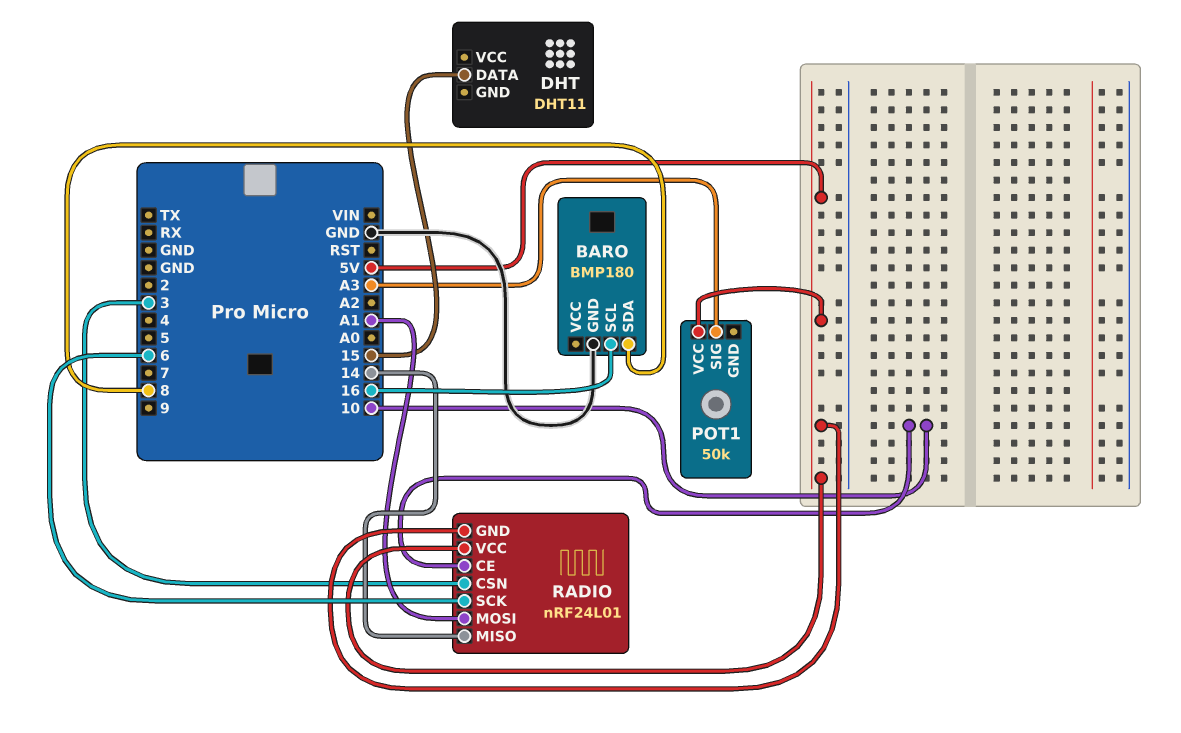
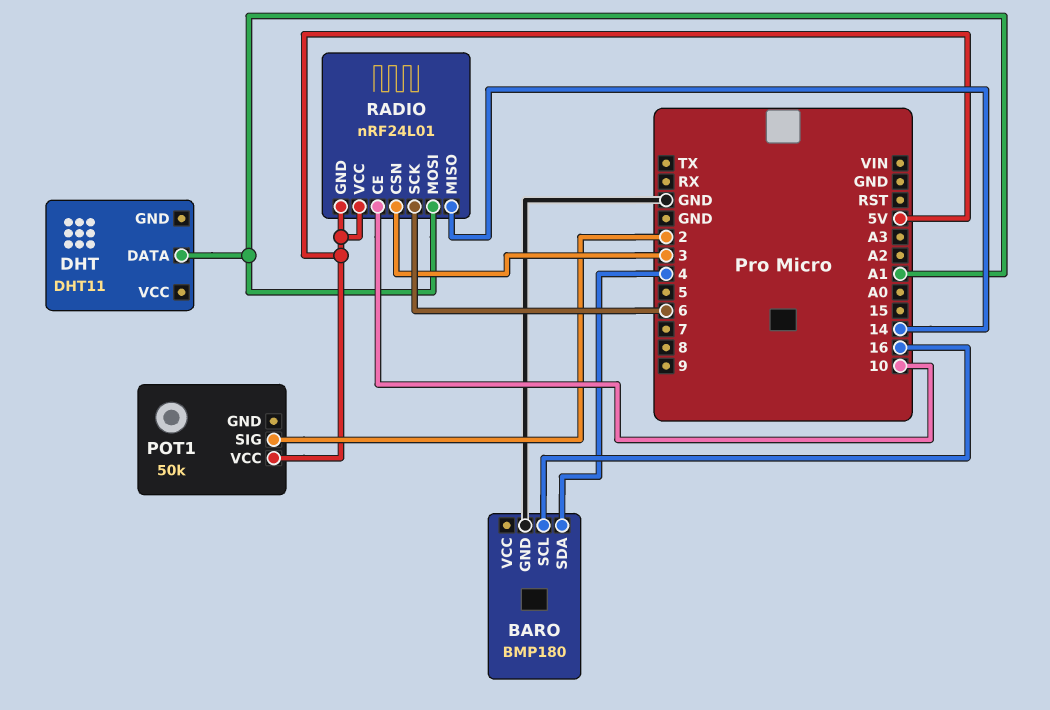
BARO pin SDA: 8 -> 4
DHT pin DATA: 15 -> A1
POT1 pin SIG: A3 -> 2

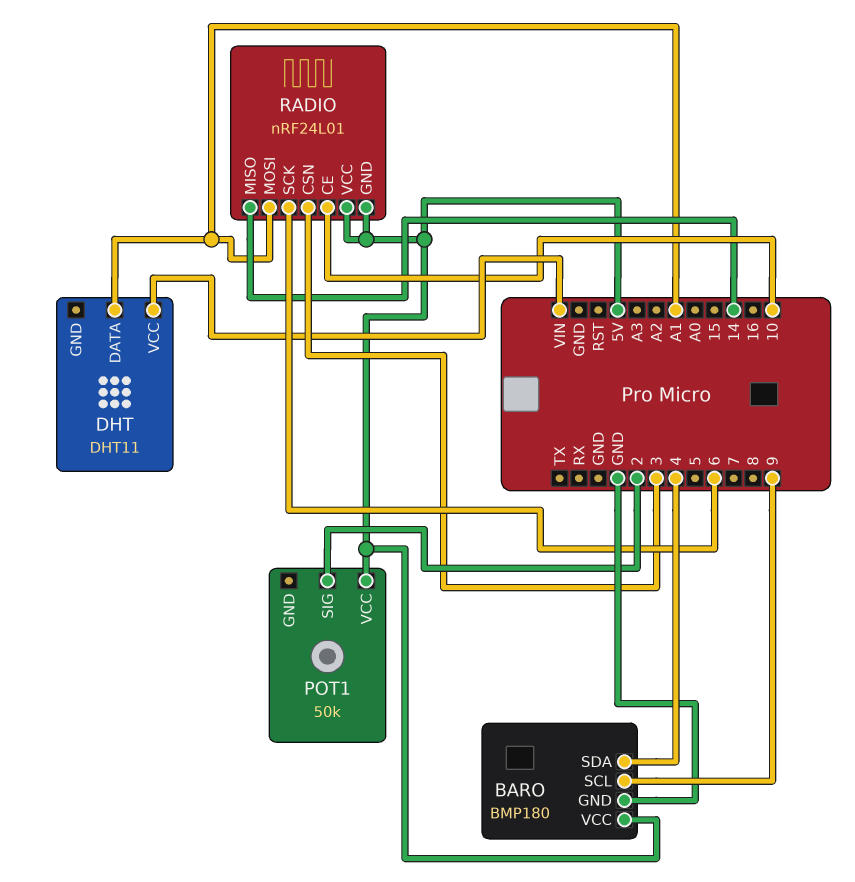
BARO pin SCL: 16 -> 9
BARO pin VCC: none -> 5V
DHT pin VCC: none -> VIN

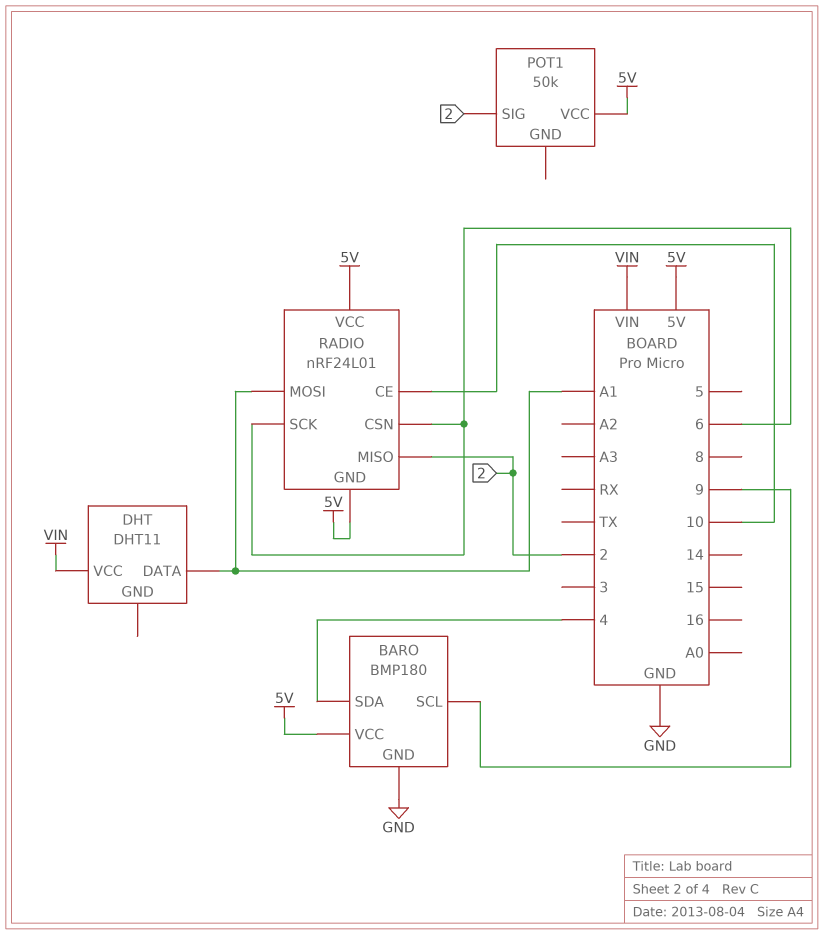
RADIO pin CSN: 3 -> 6
RADIO pin MISO: 14 -> 2

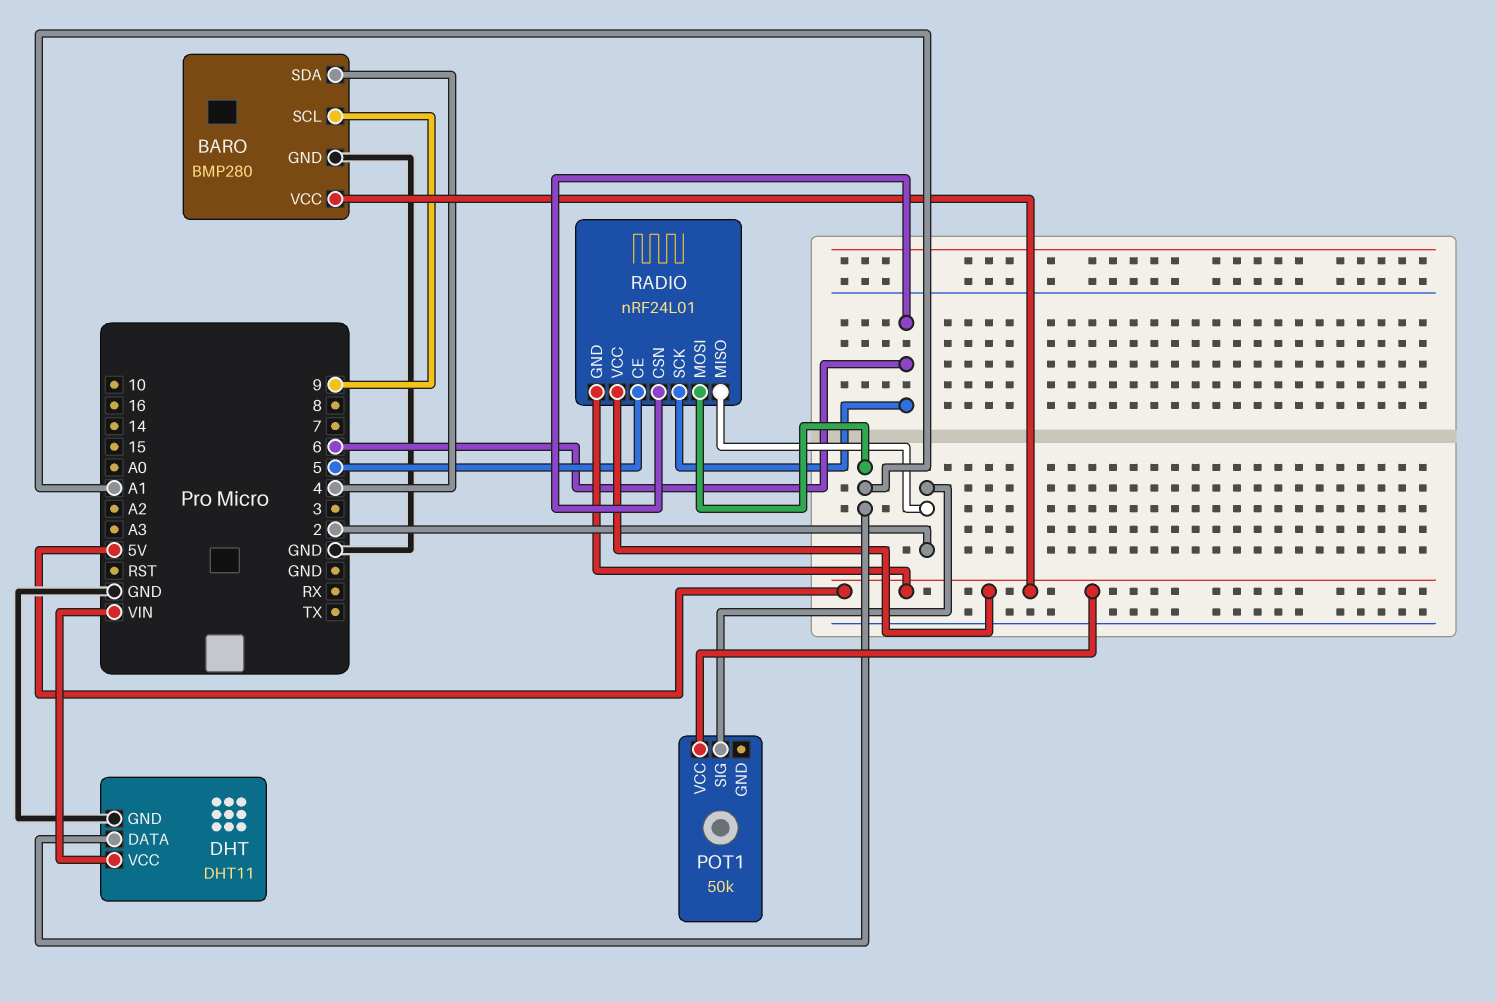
BARO: BMP180 -> BMP280
DHT pin GND: none -> GND
RADIO pin CE: 10 -> 5

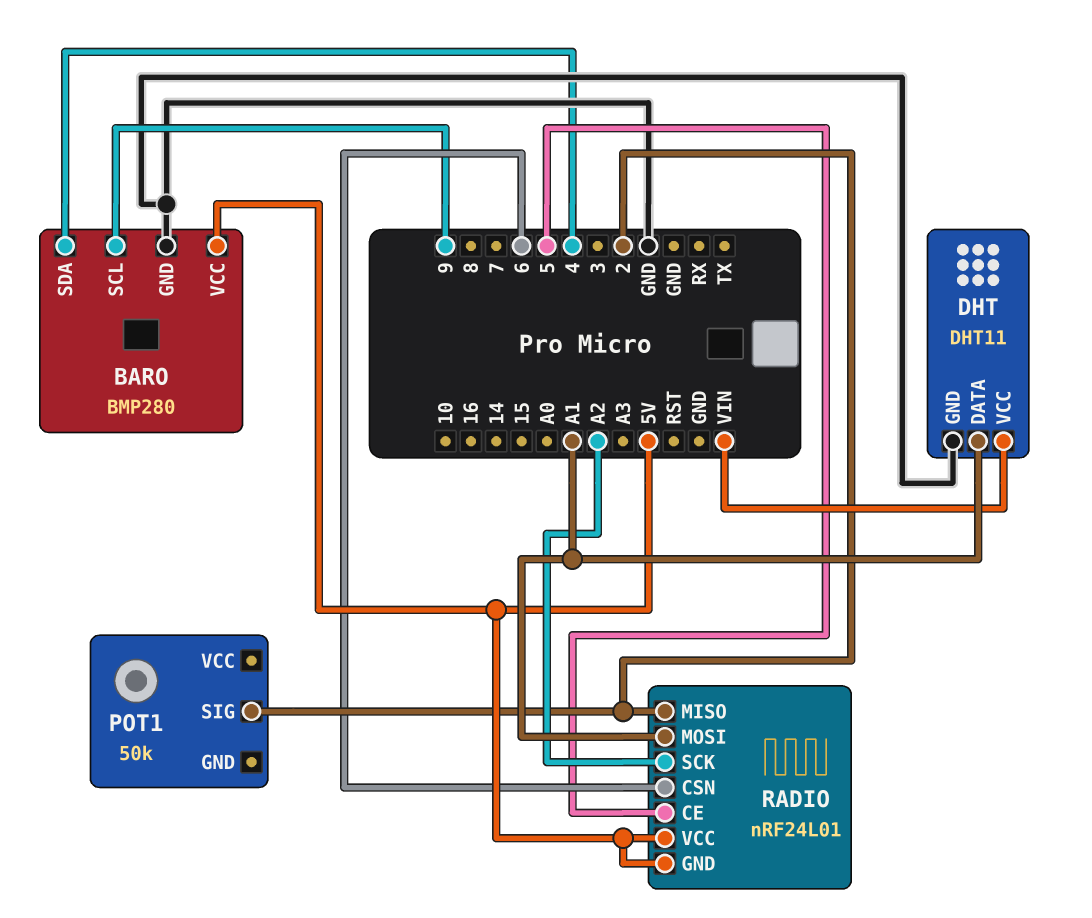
POT1 pin VCC: 5V -> none
RADIO pin SCK: 6 -> A2

